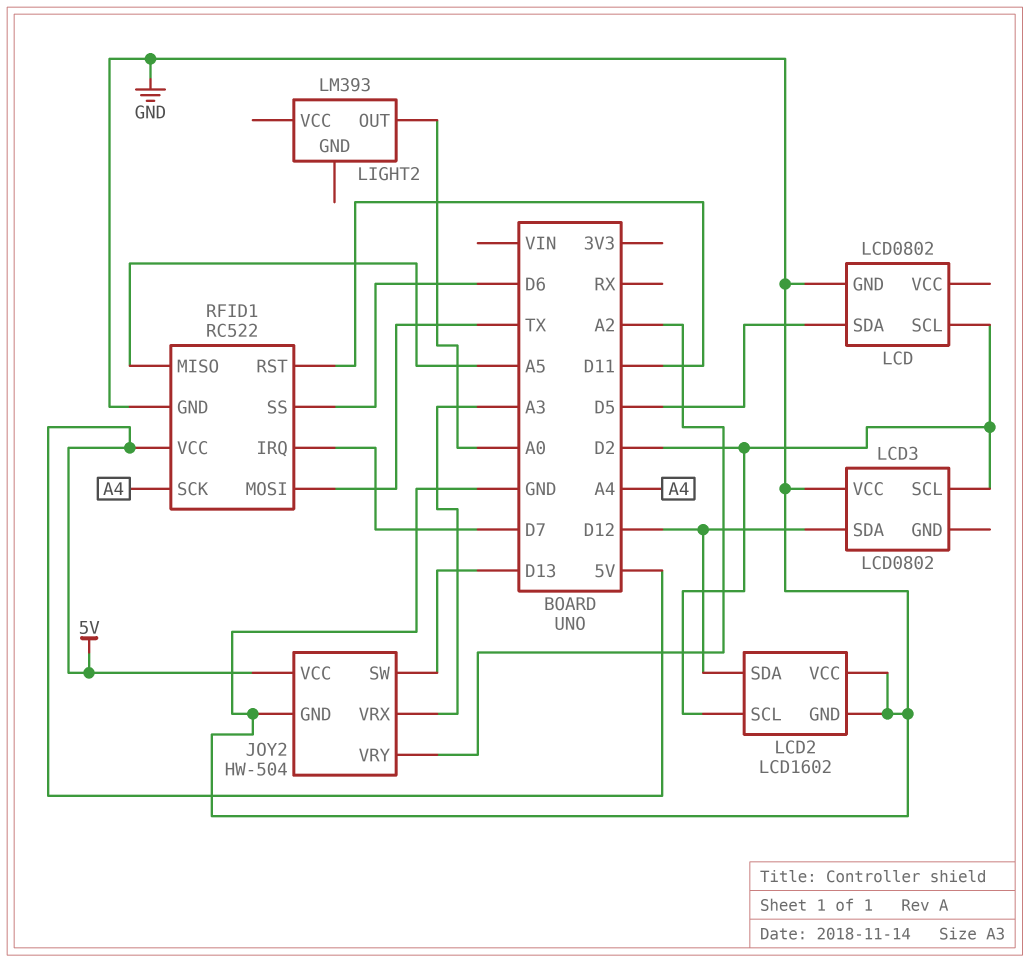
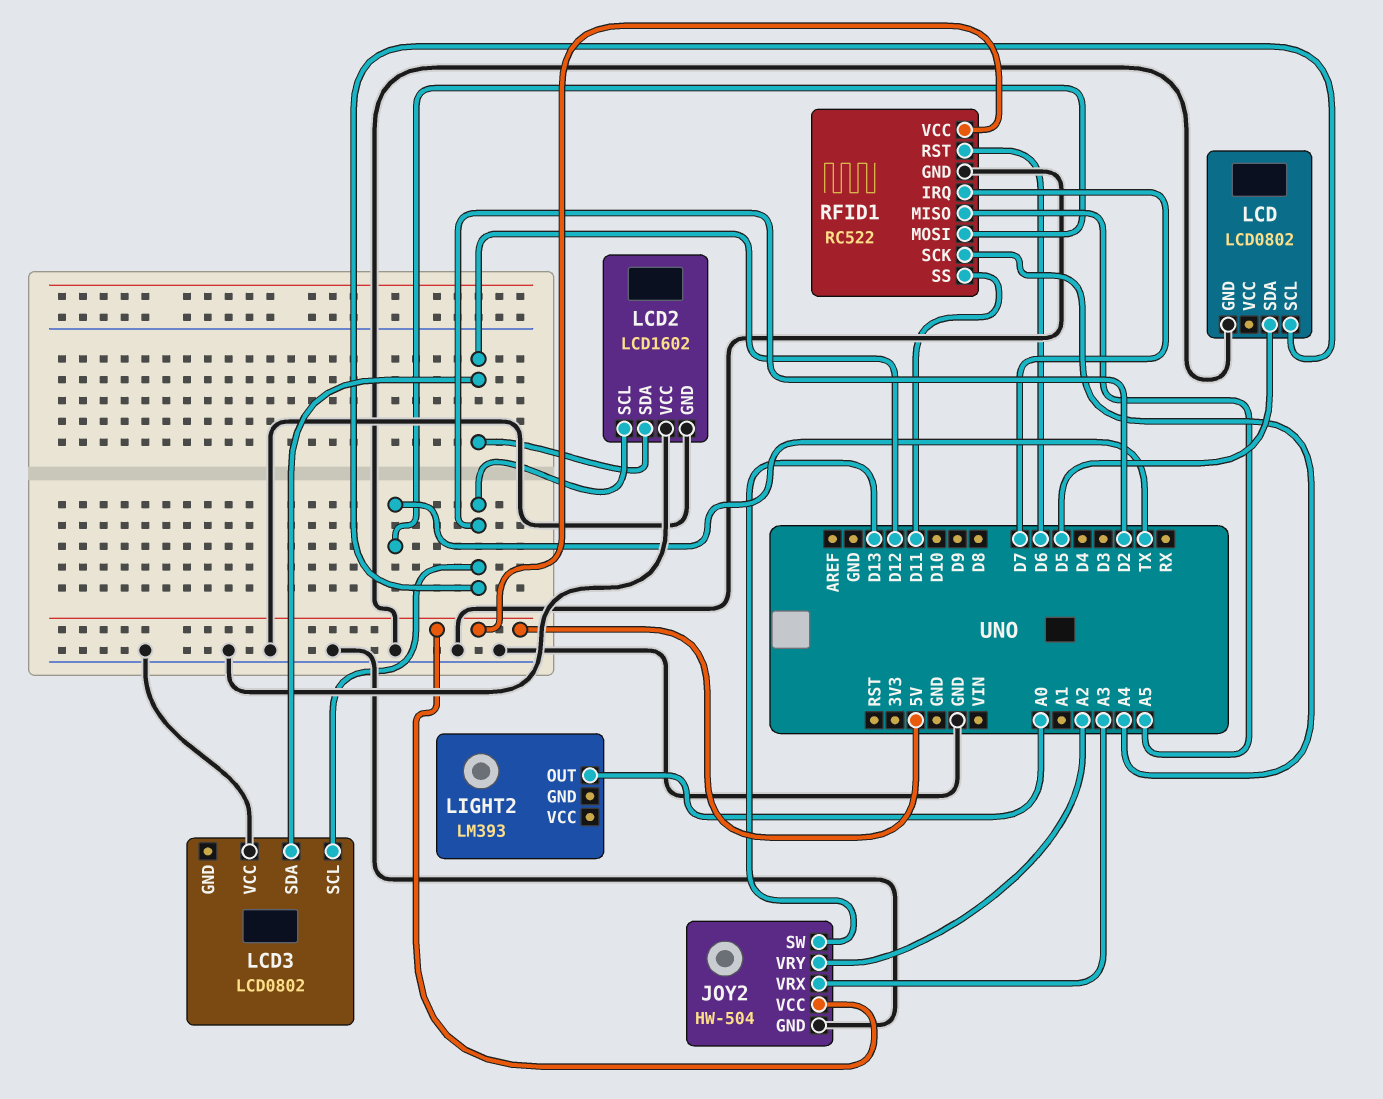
RFID1 pin RST: D11 -> D6
RFID1 pin SS: D6 -> D11

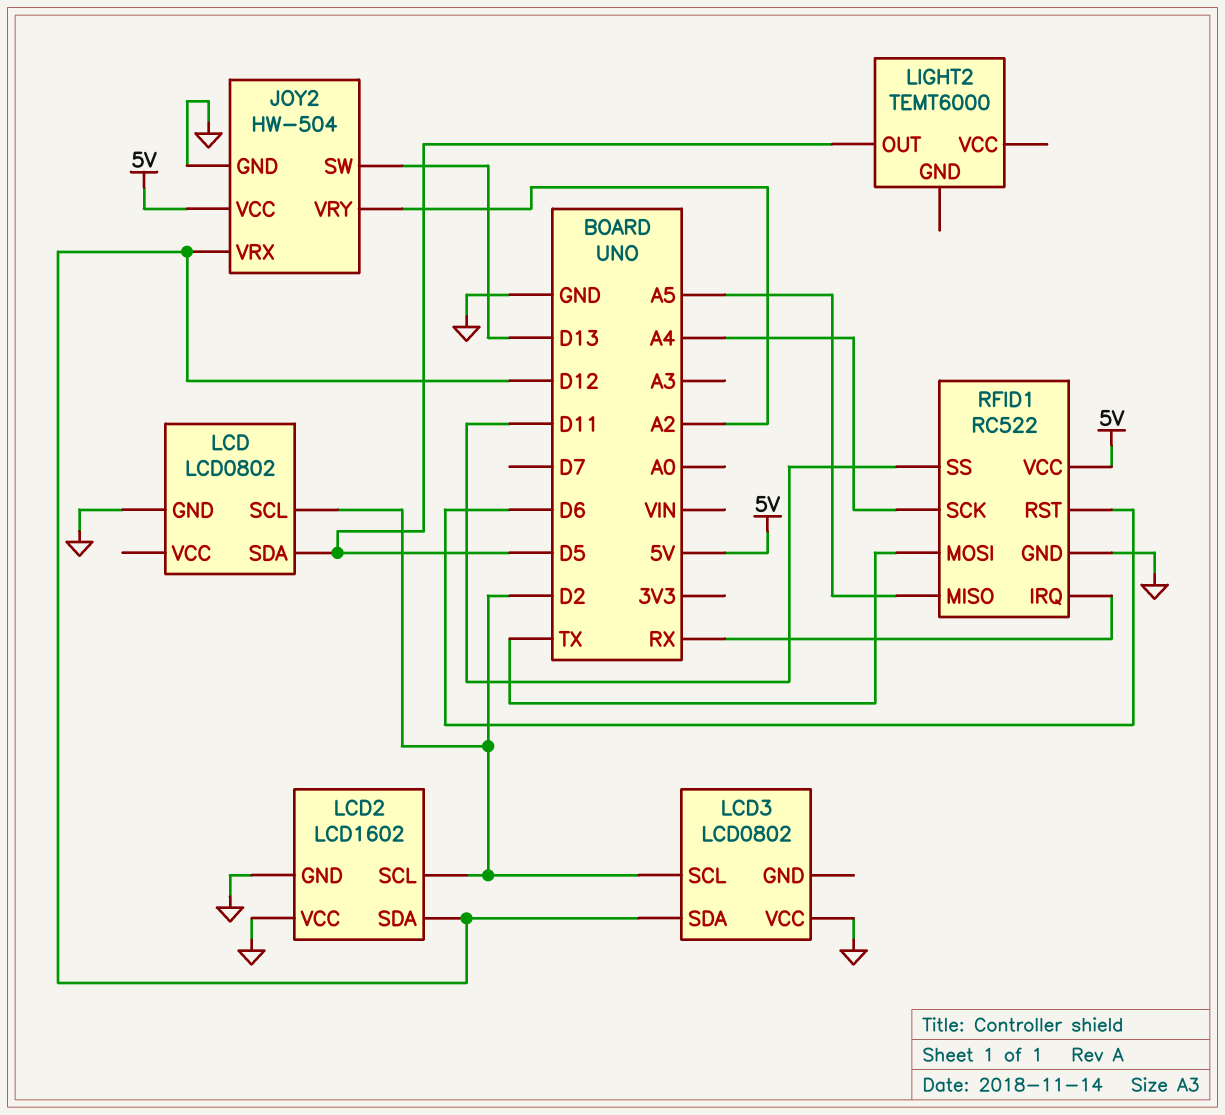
JOY2 pin VRX: A3 -> D12
LIGHT2: LM393 -> TEMT6000
LIGHT2 pin OUT: A0 -> D5
RFID1 pin IRQ: D7 -> RX

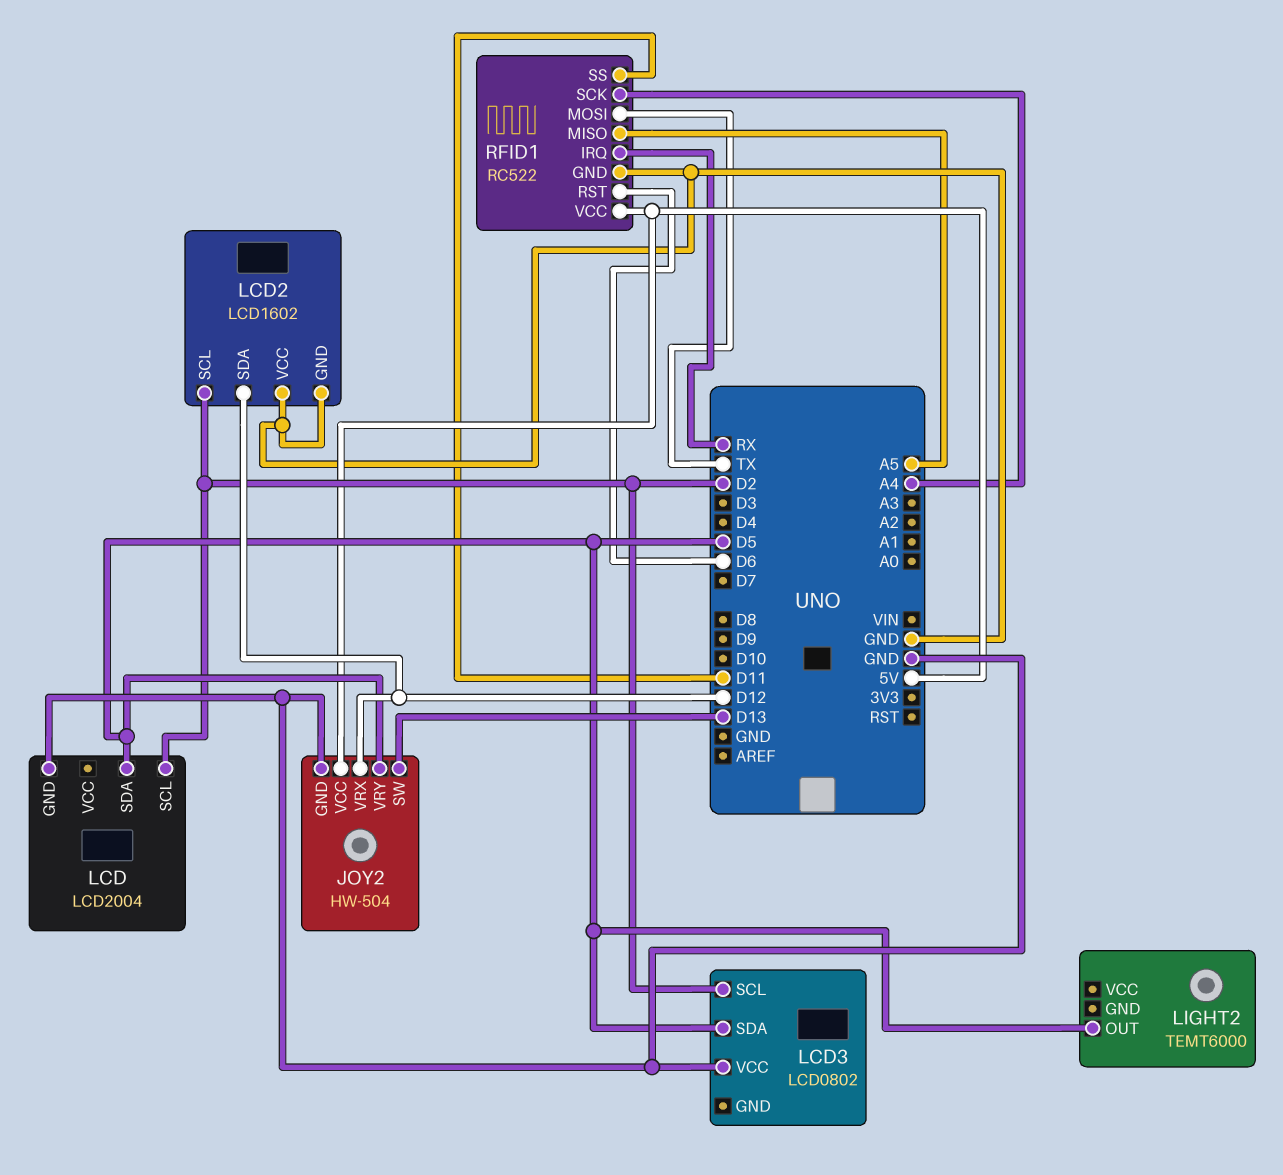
JOY2 pin VRY: A2 -> D5
LCD: LCD0802 -> LCD2004
LCD3 pin SDA: D12 -> D5

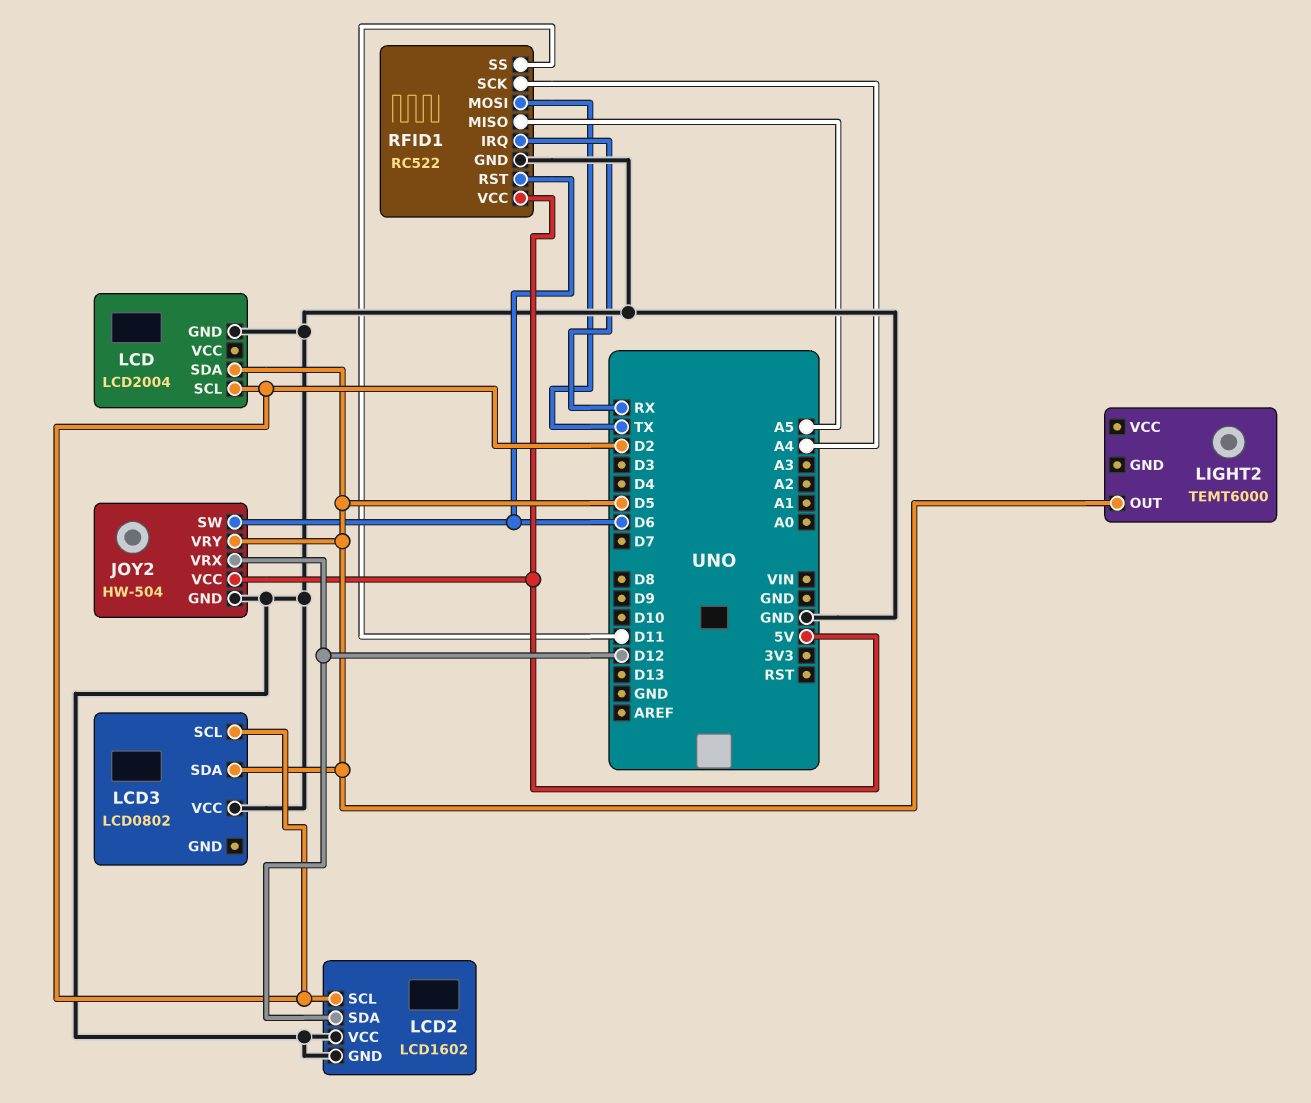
JOY2 pin SW: D13 -> D6

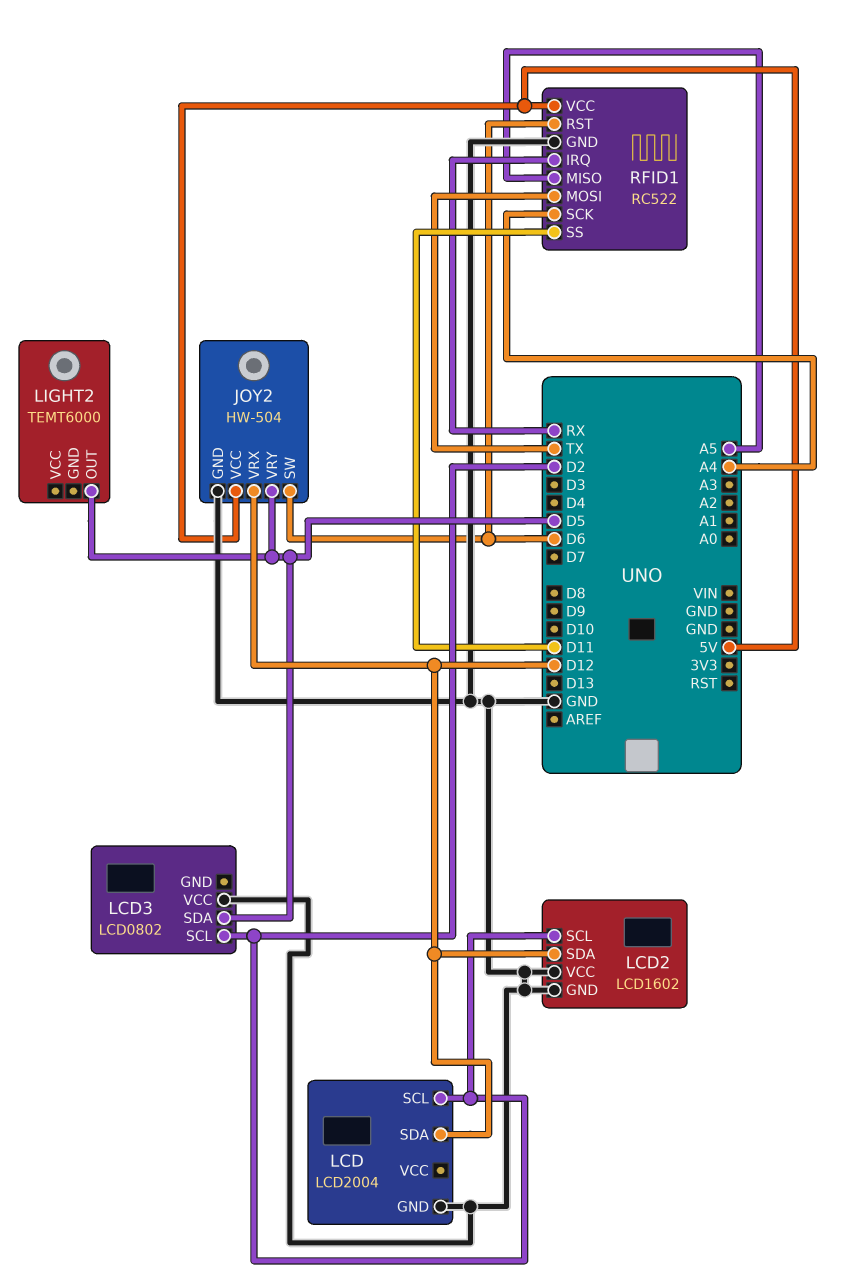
LCD pin SDA: D5 -> D12

